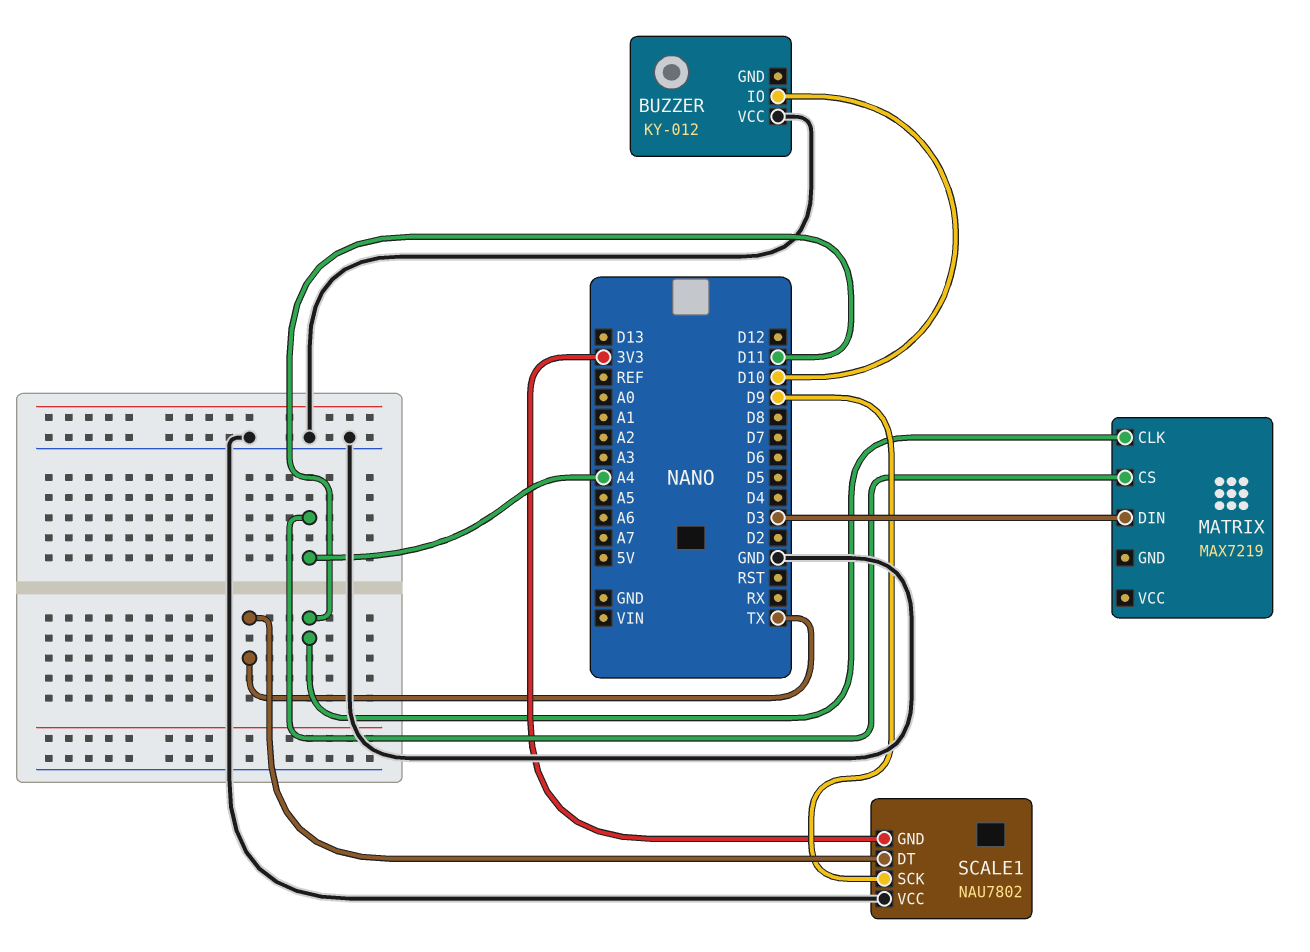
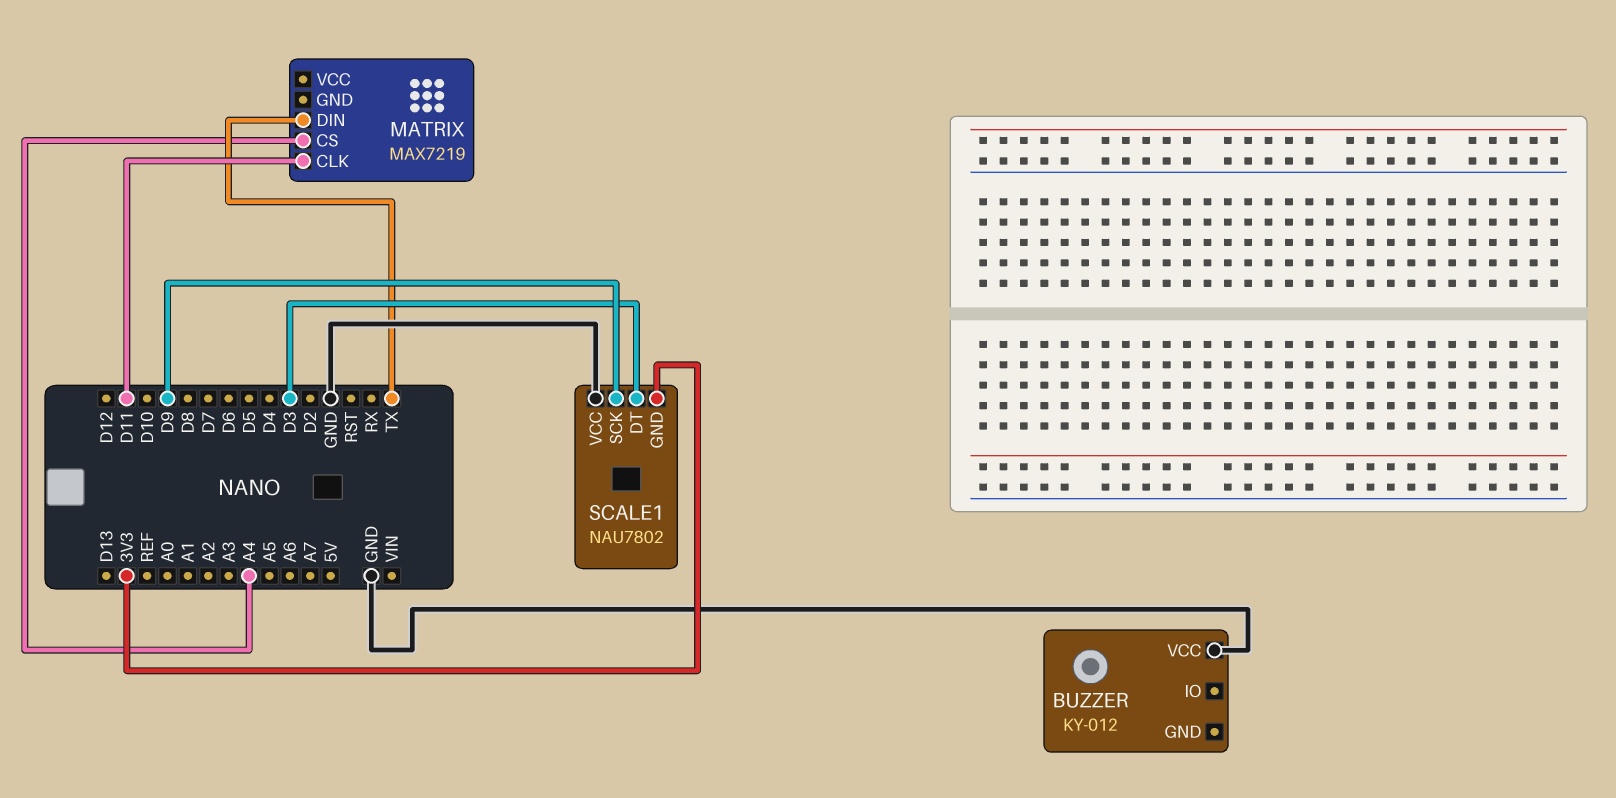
BUZZER pin IO: D10 -> none
MATRIX pin DIN: D3 -> TX
SCALE1 pin DT: TX -> D3

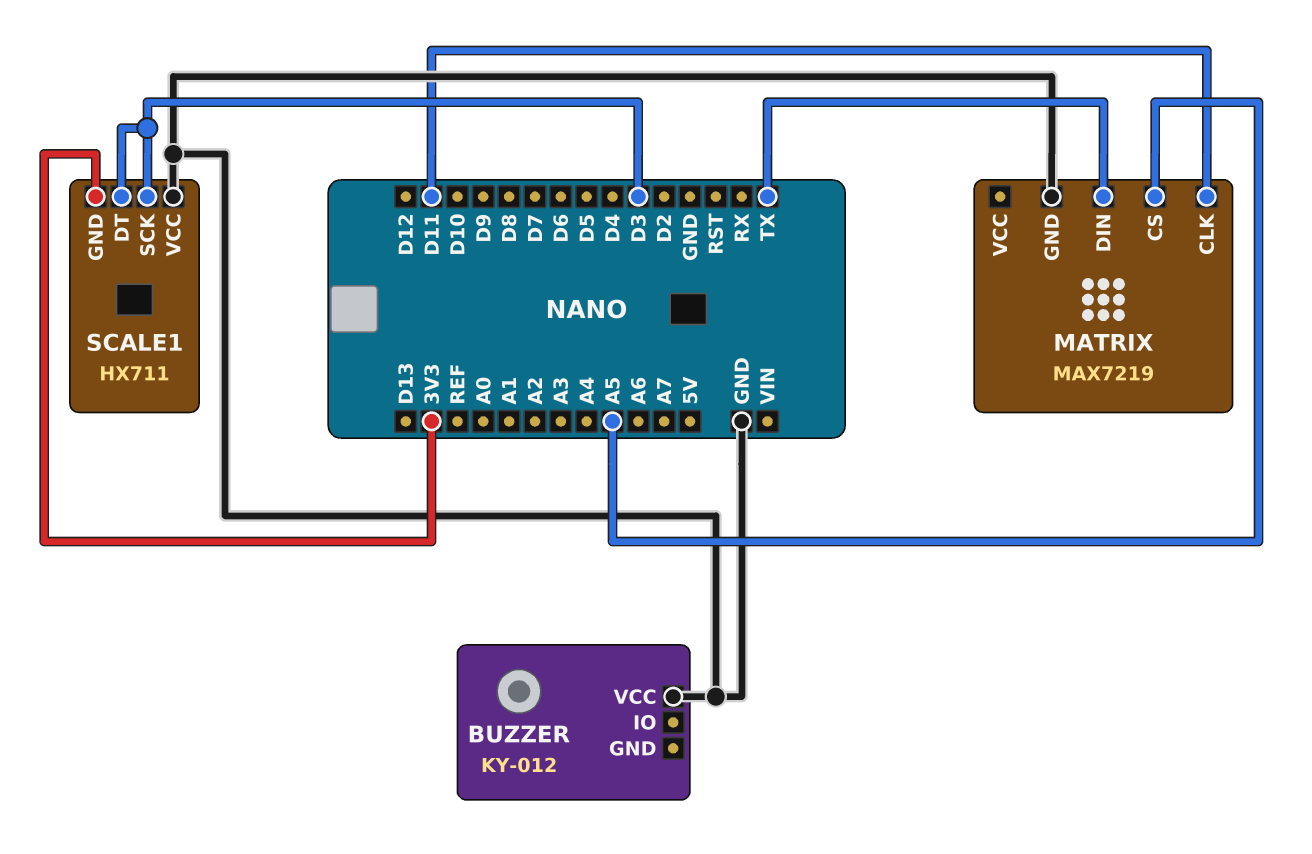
MATRIX pin CS: A4 -> A5
MATRIX pin GND: none -> GND
SCALE1: NAU7802 -> HX711
SCALE1 pin SCK: D9 -> D3

